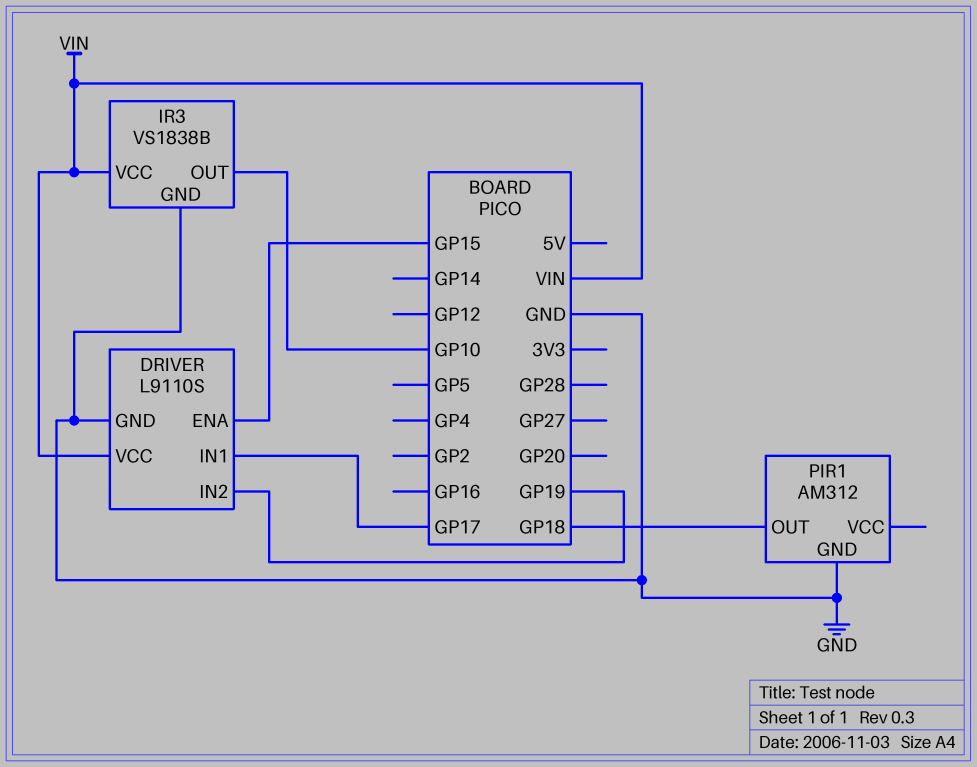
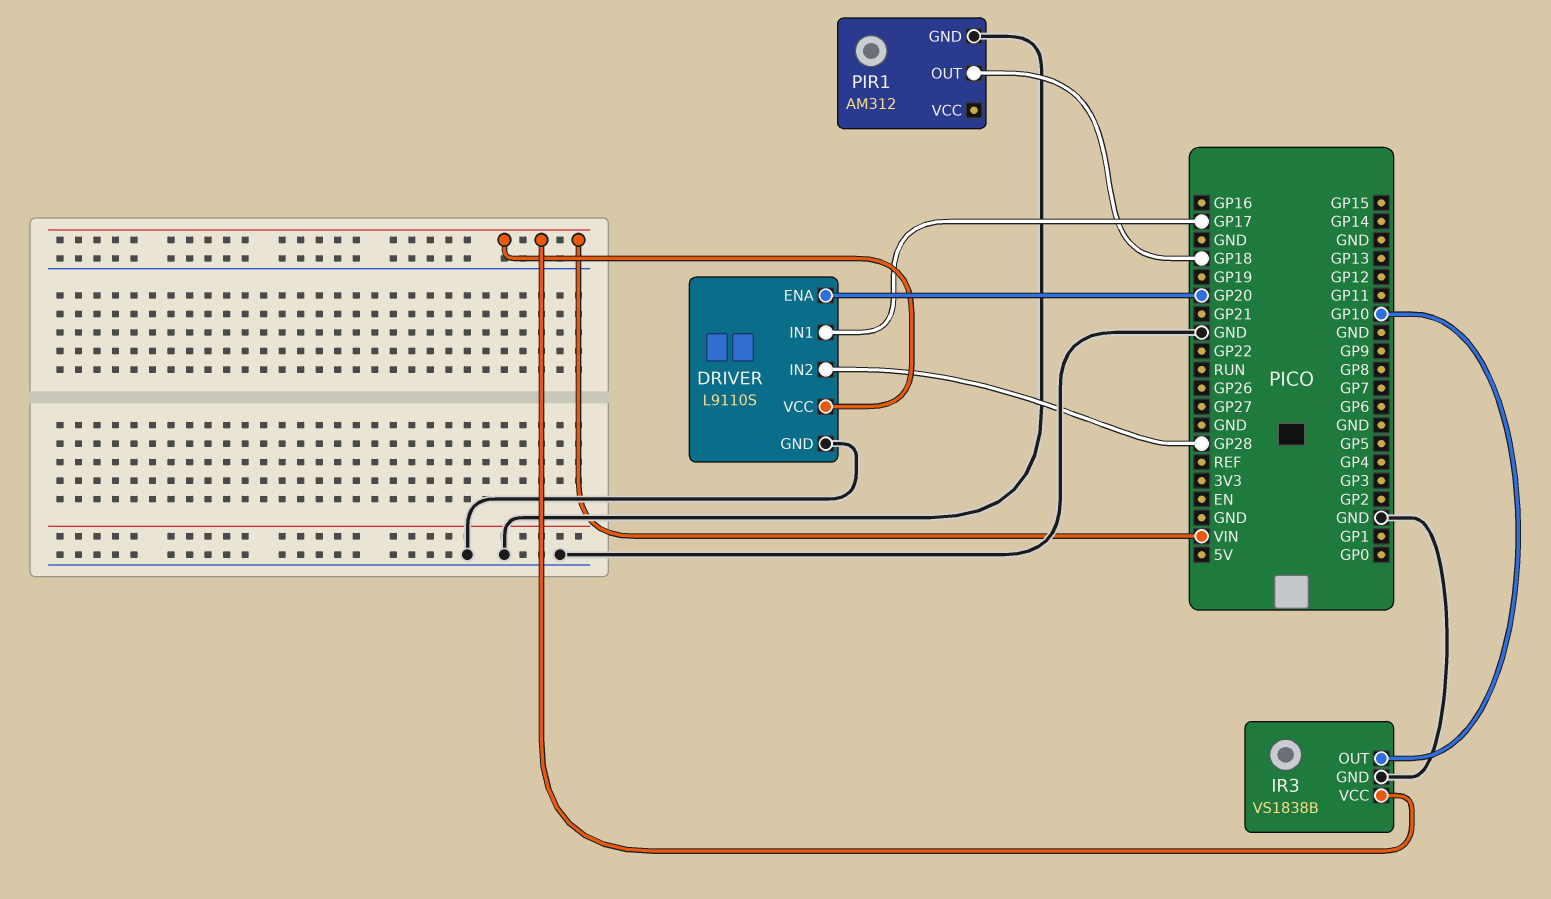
DRIVER pin ENA: GP15 -> GP20
DRIVER pin IN2: GP19 -> GP28

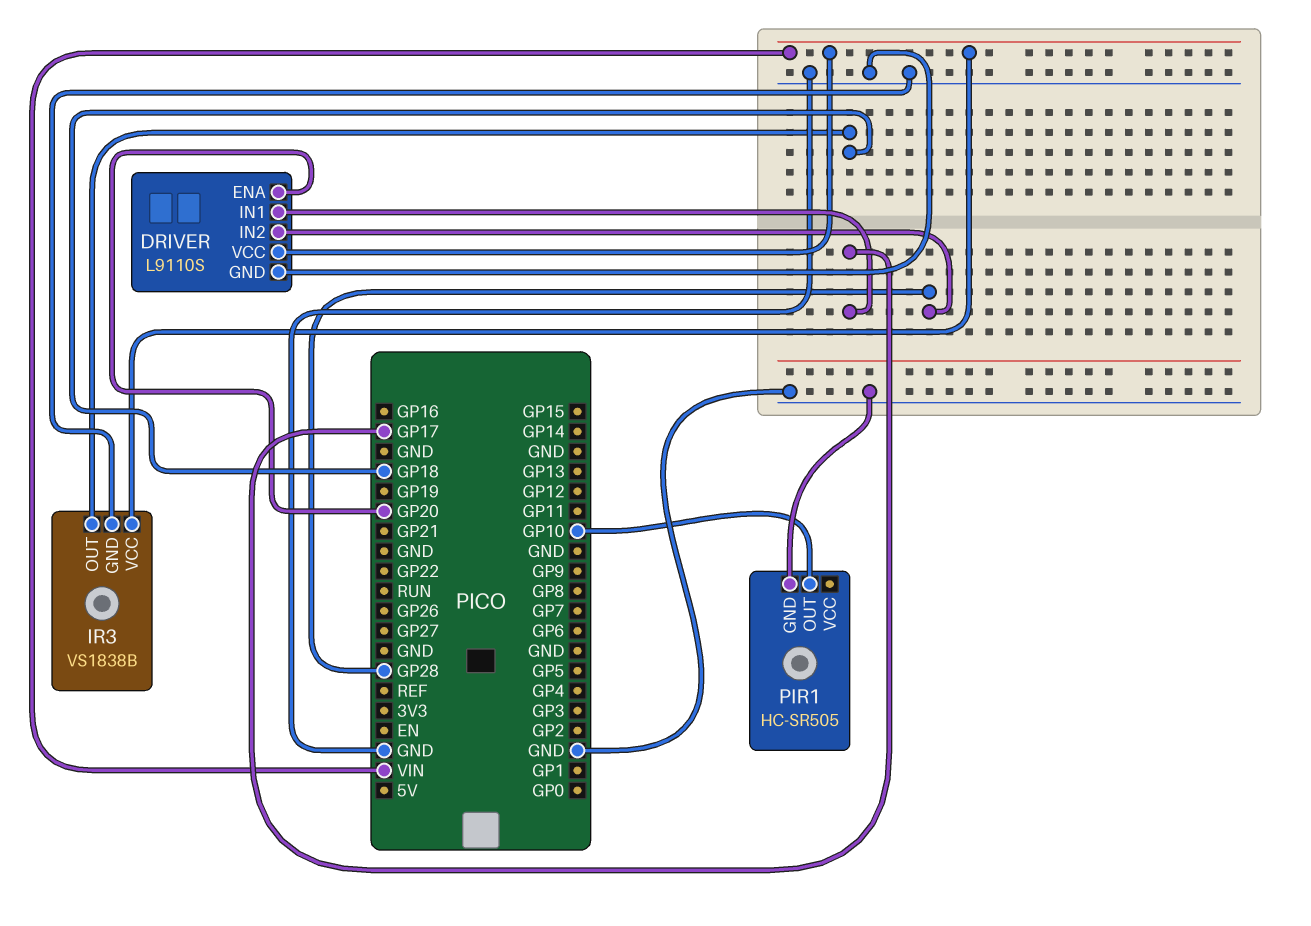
IR3 pin OUT: GP10 -> GP18
PIR1: AM312 -> HC-SR505
PIR1 pin OUT: GP18 -> GP10

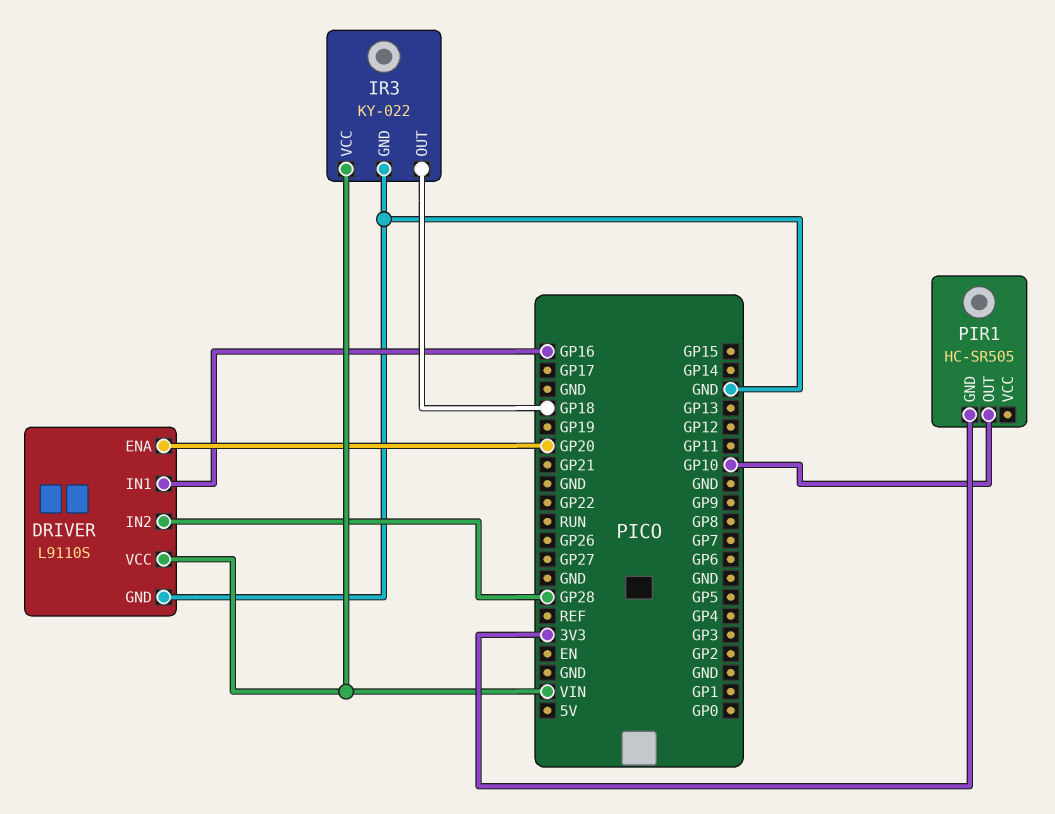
DRIVER pin IN1: GP17 -> GP16
IR3: VS1838B -> KY-022
PIR1 pin GND: GND -> 3V3

